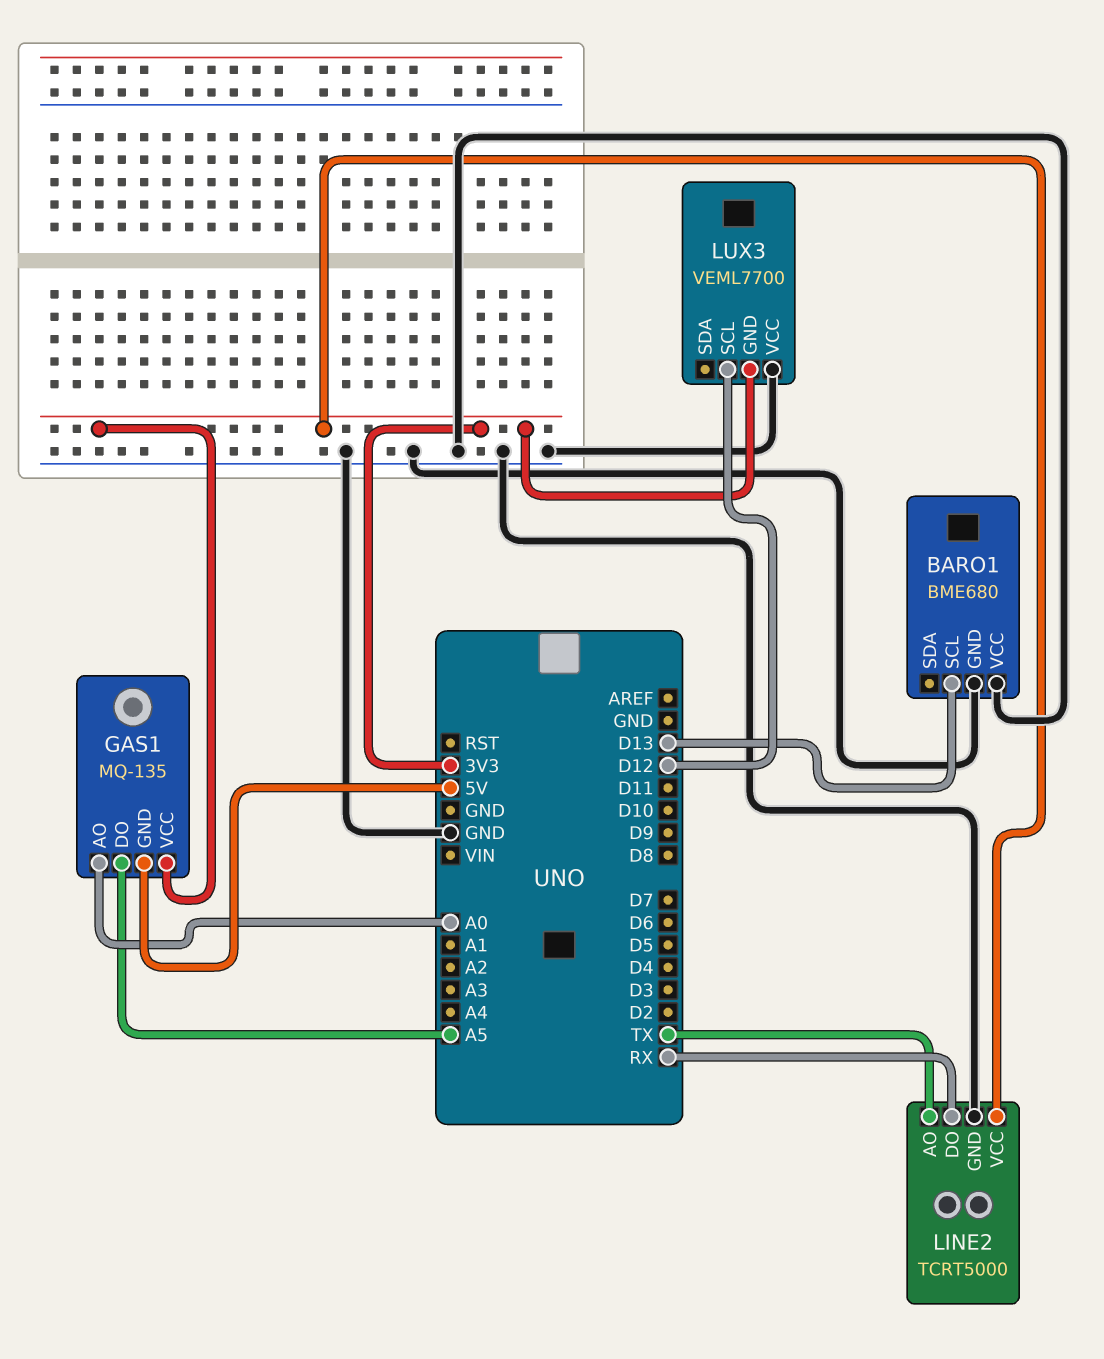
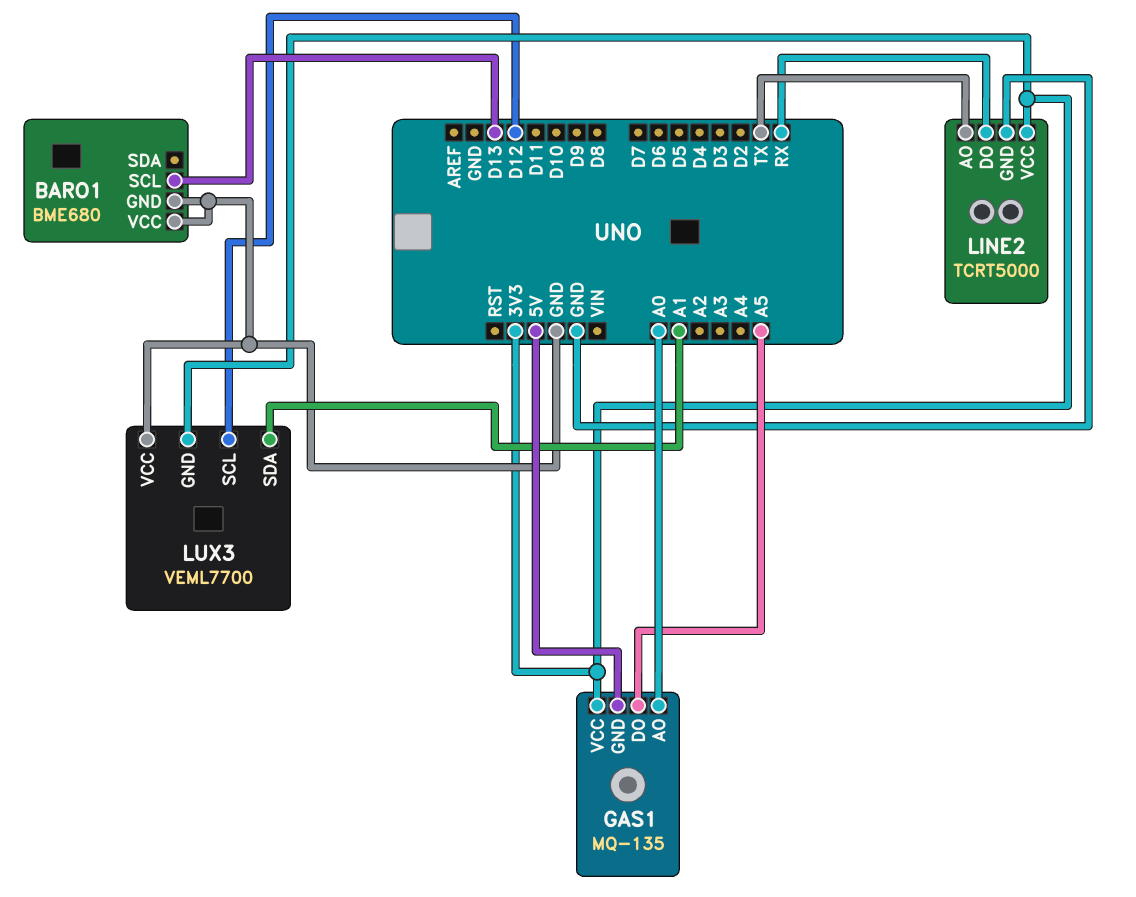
LUX3 pin SDA: none -> A1

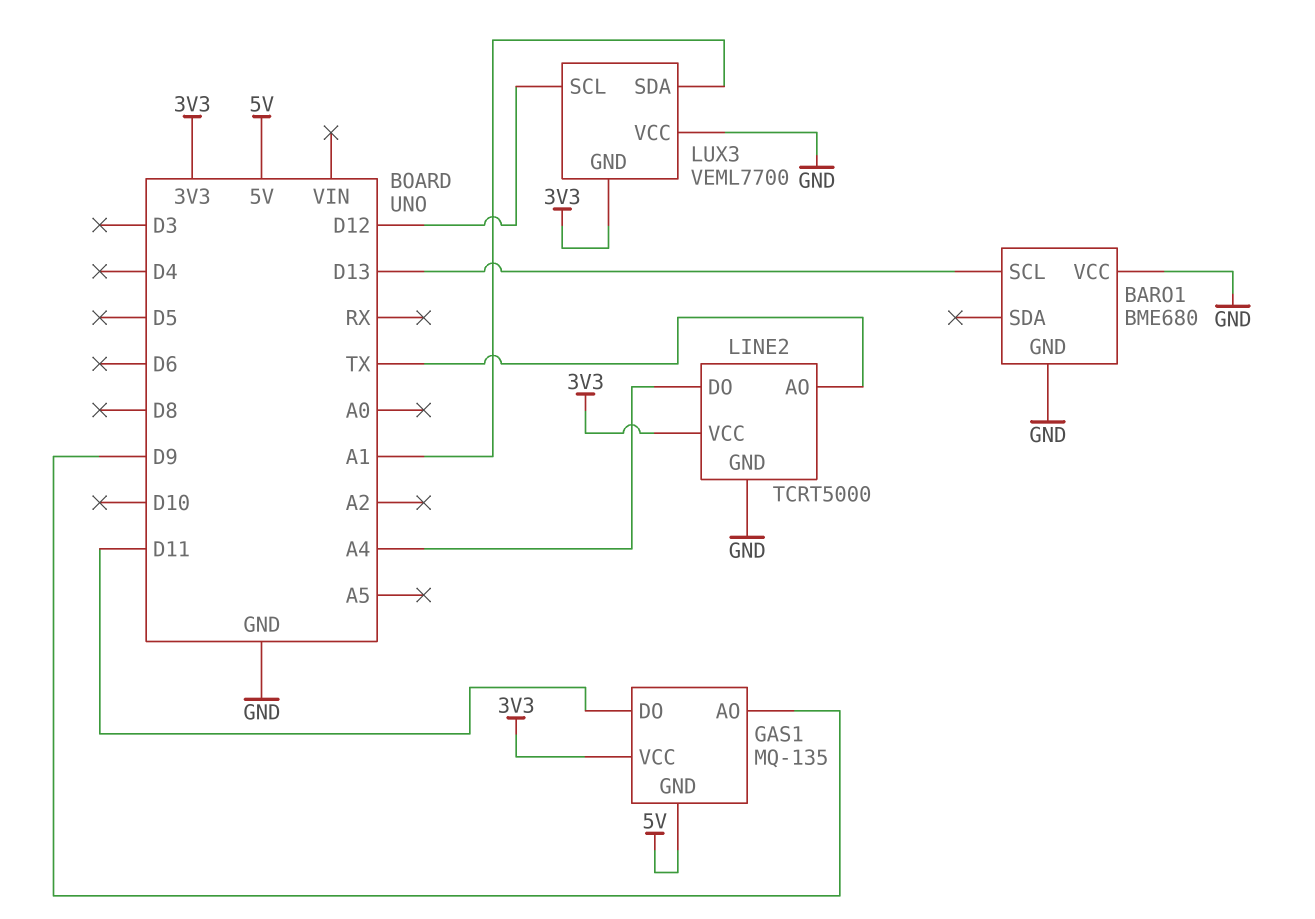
GAS1 pin AO: A0 -> D9
GAS1 pin DO: A5 -> D11
LINE2 pin DO: RX -> A4

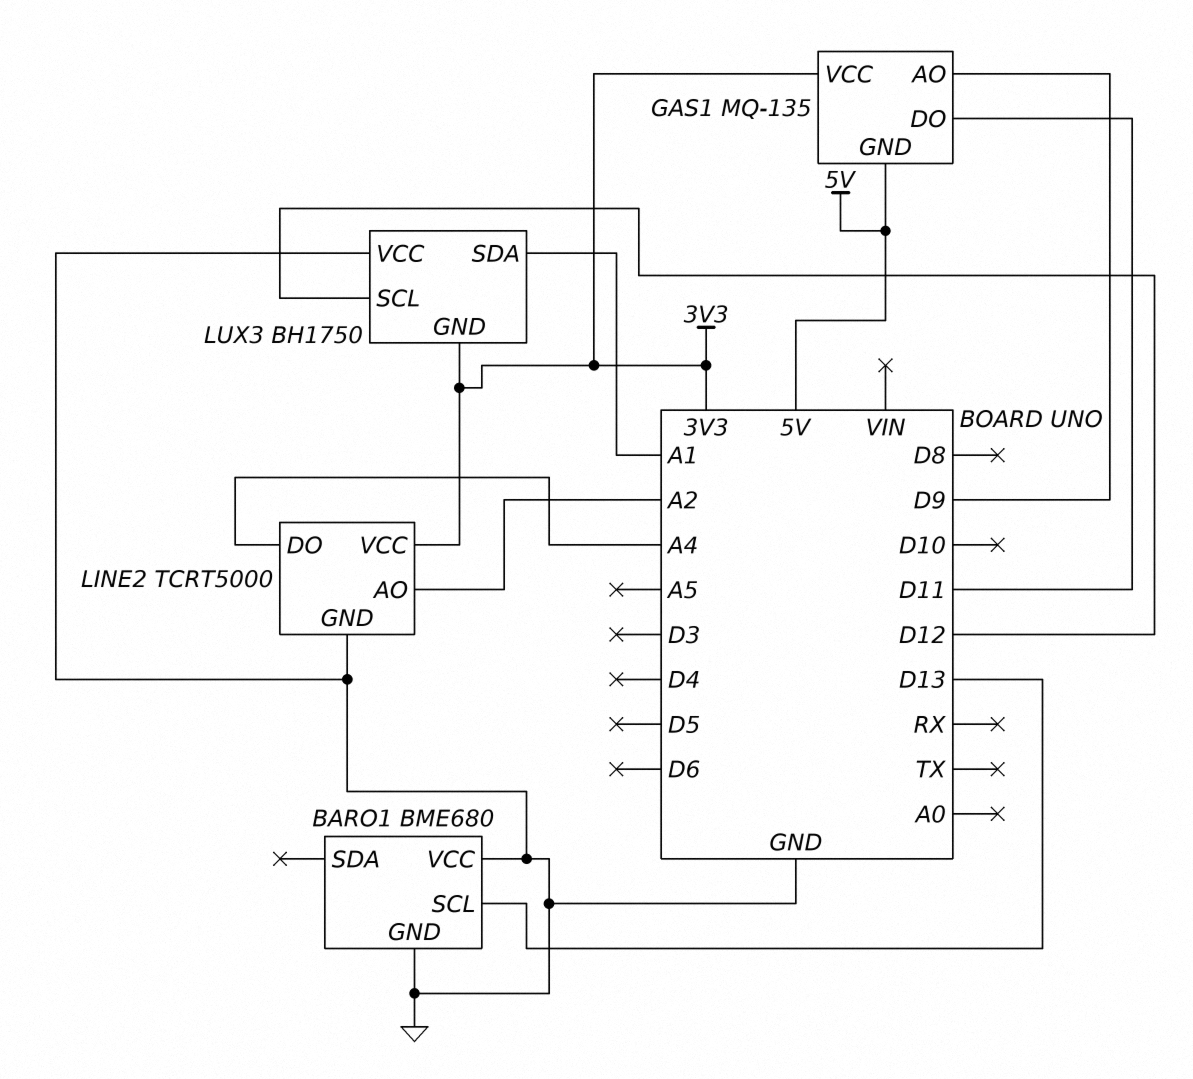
LINE2 pin AO: TX -> A2
LUX3: VEML7700 -> BH1750

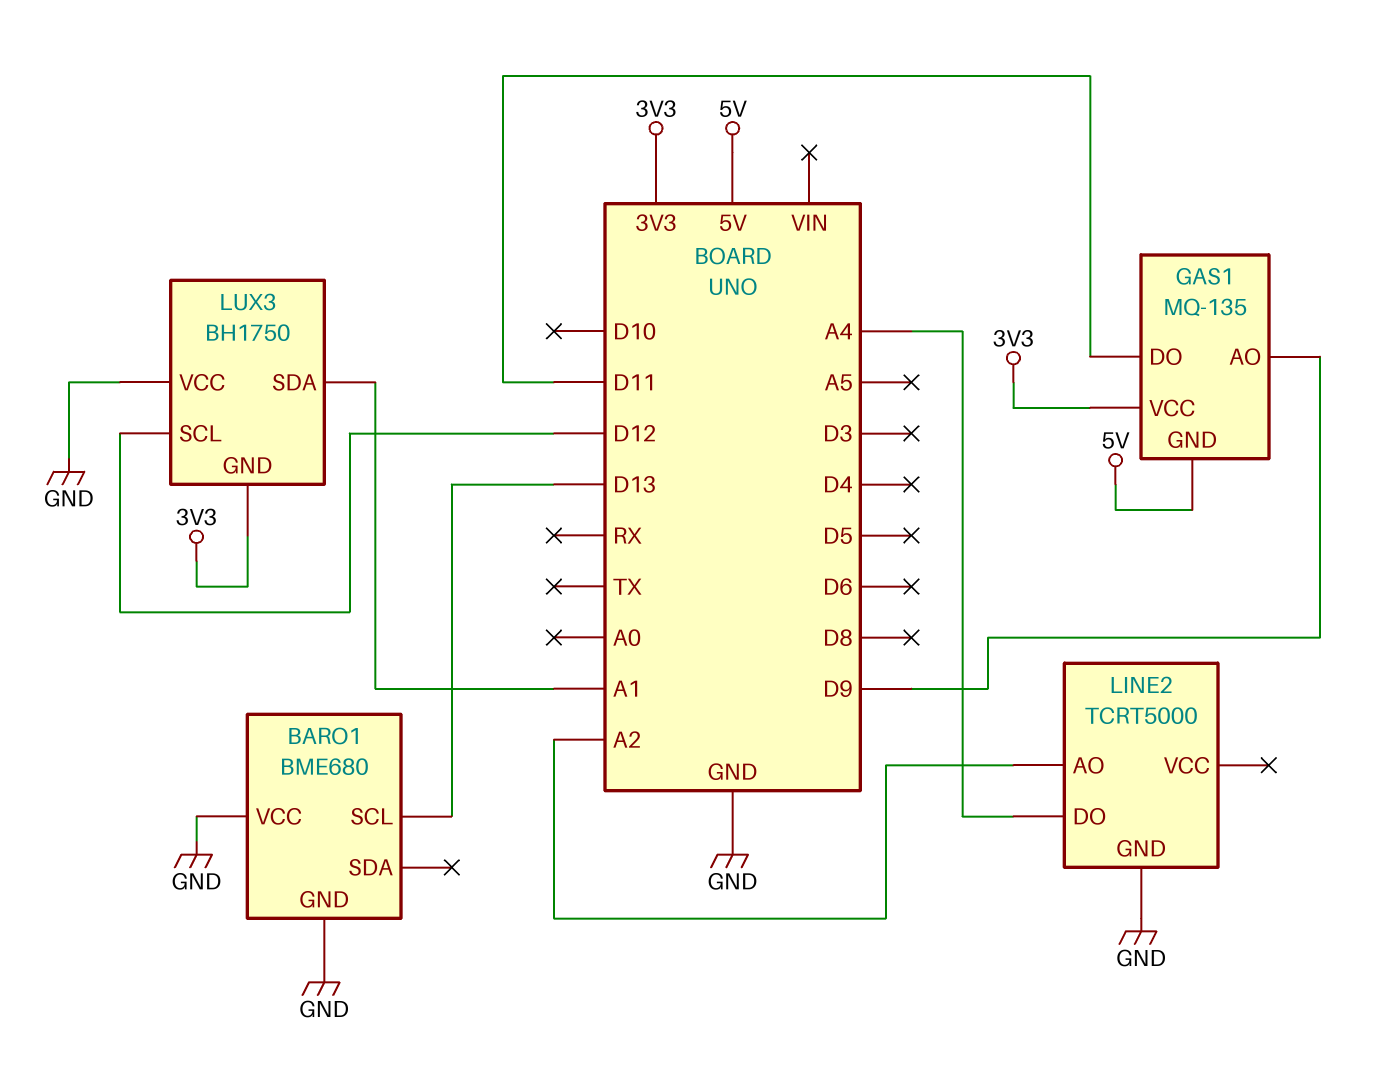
LINE2 pin VCC: 3V3 -> none

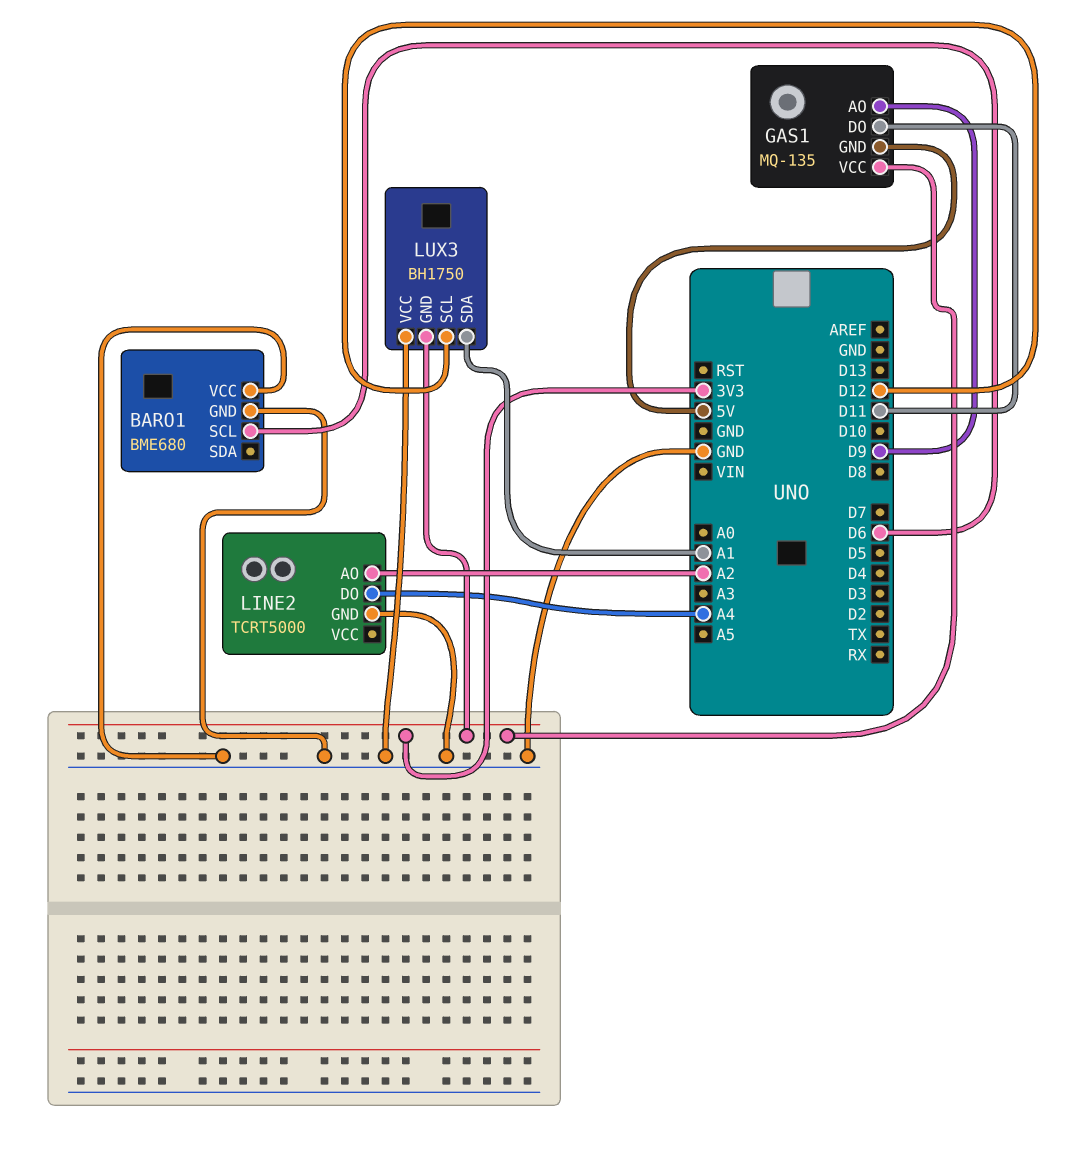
BARO1 pin SCL: D13 -> D6

